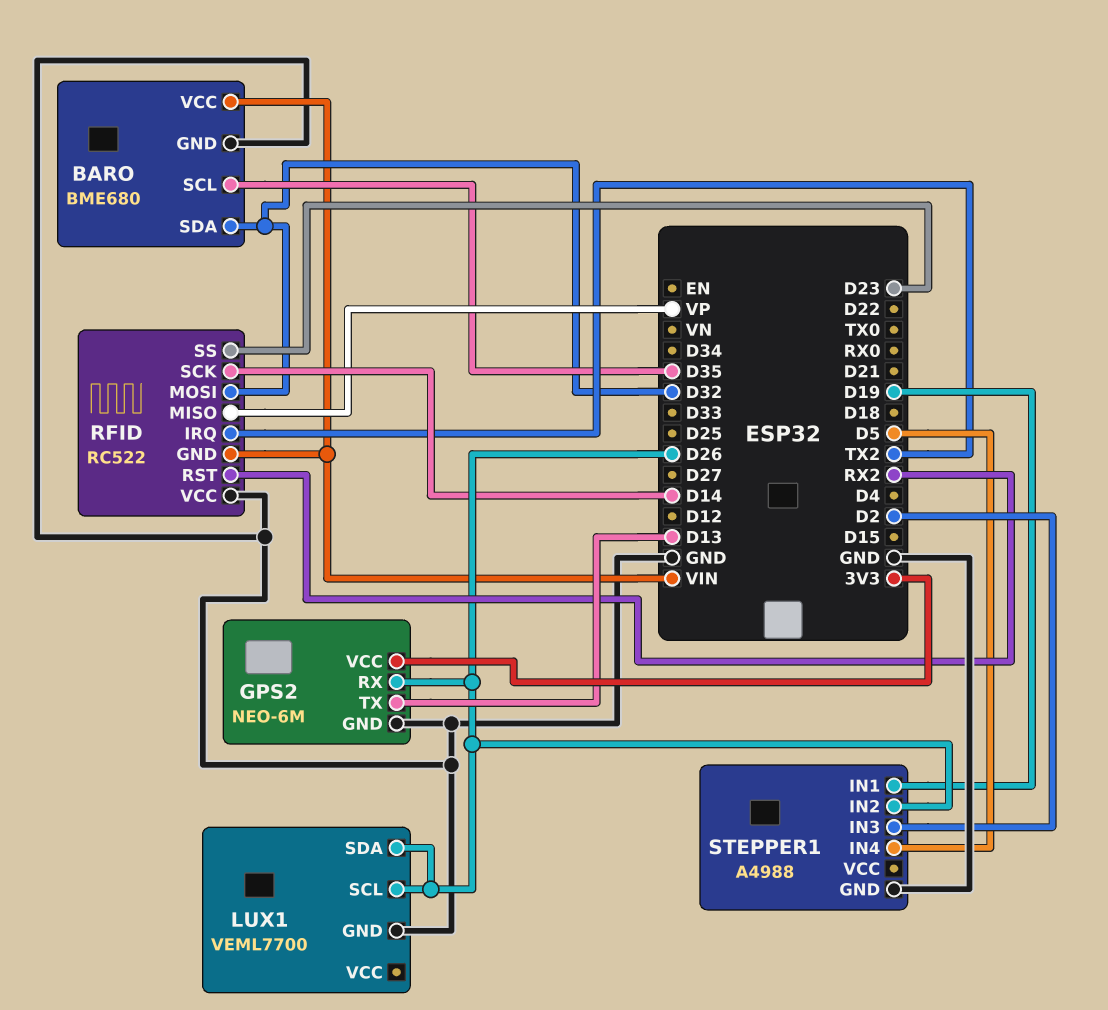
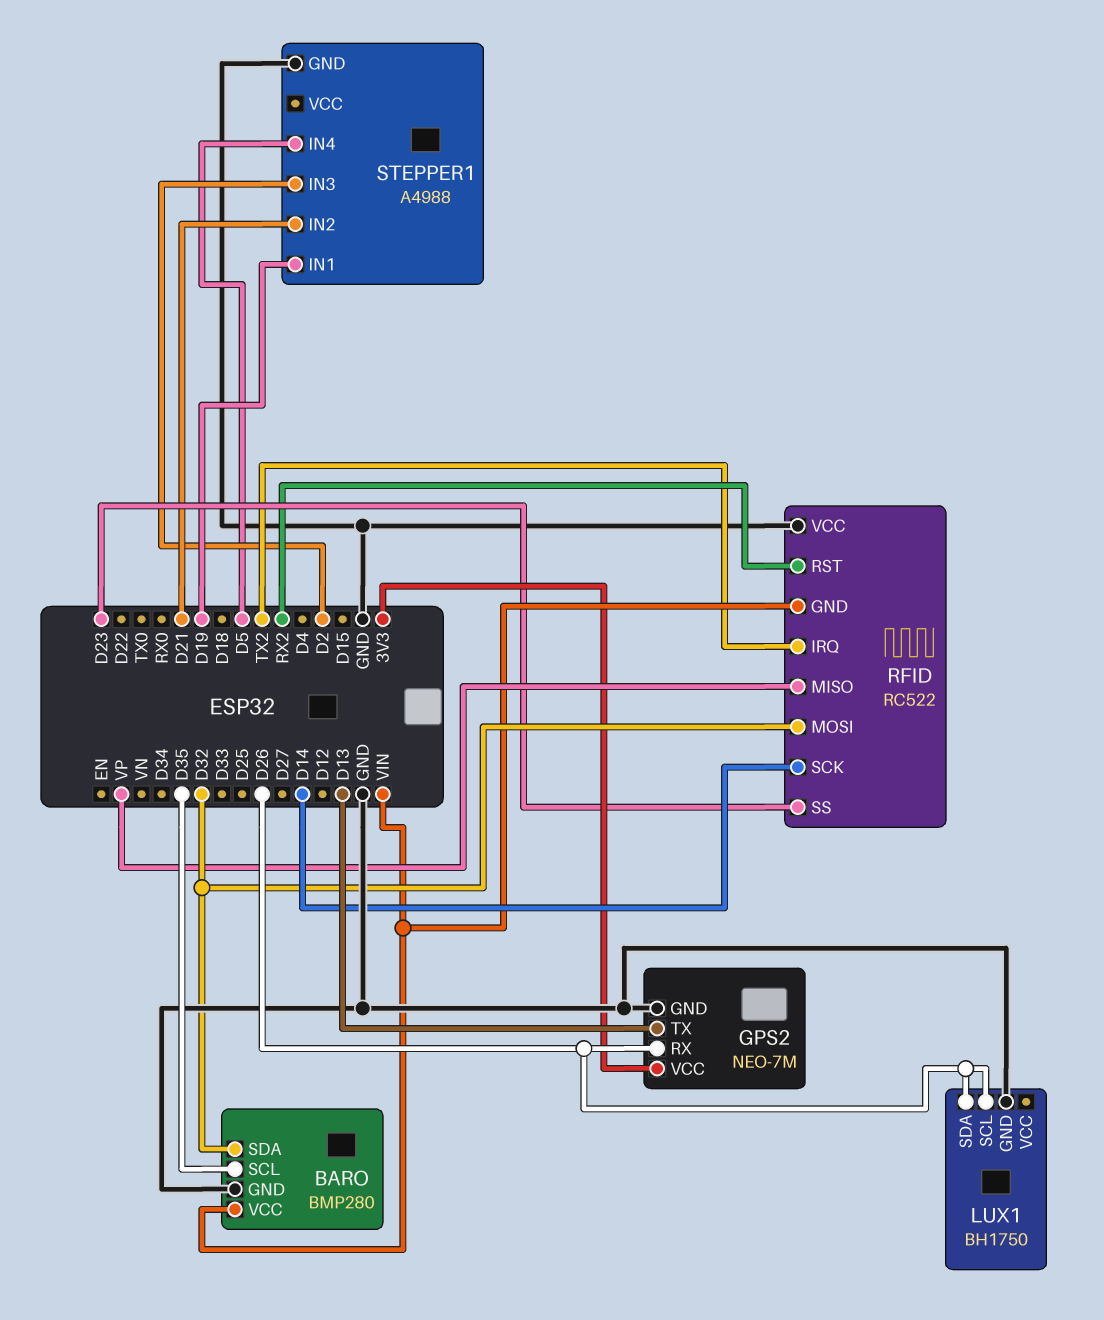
BARO: BME680 -> BMP280
GPS2: NEO-6M -> NEO-7M
LUX1: VEML7700 -> BH1750
STEPPER1 pin IN2: D26 -> D21

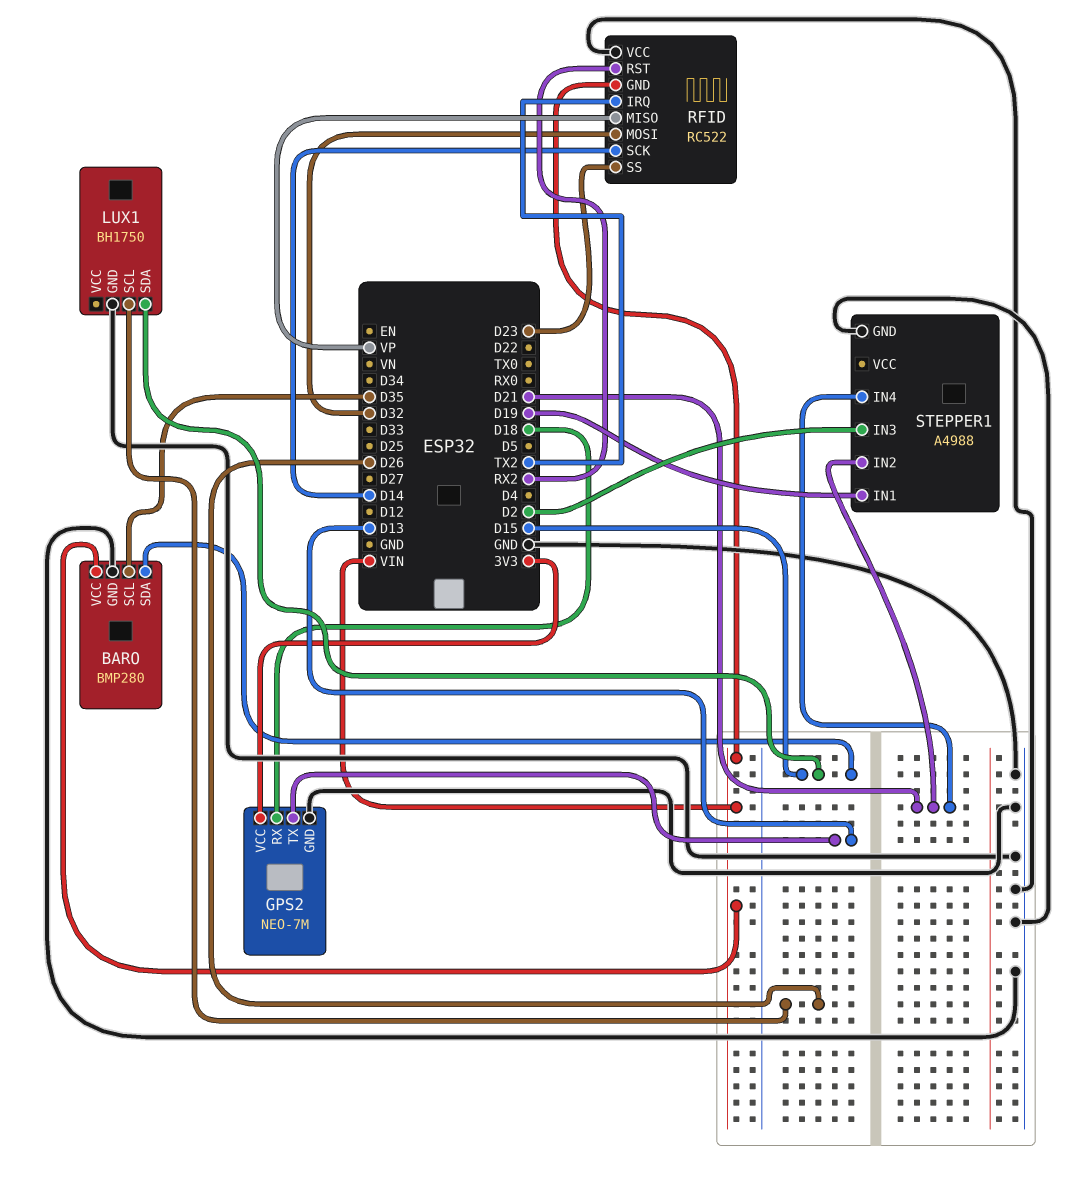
BARO pin SDA: D32 -> D15
GPS2 pin RX: D26 -> D18
LUX1 pin SDA: D26 -> D15
STEPPER1 pin IN4: D5 -> D21

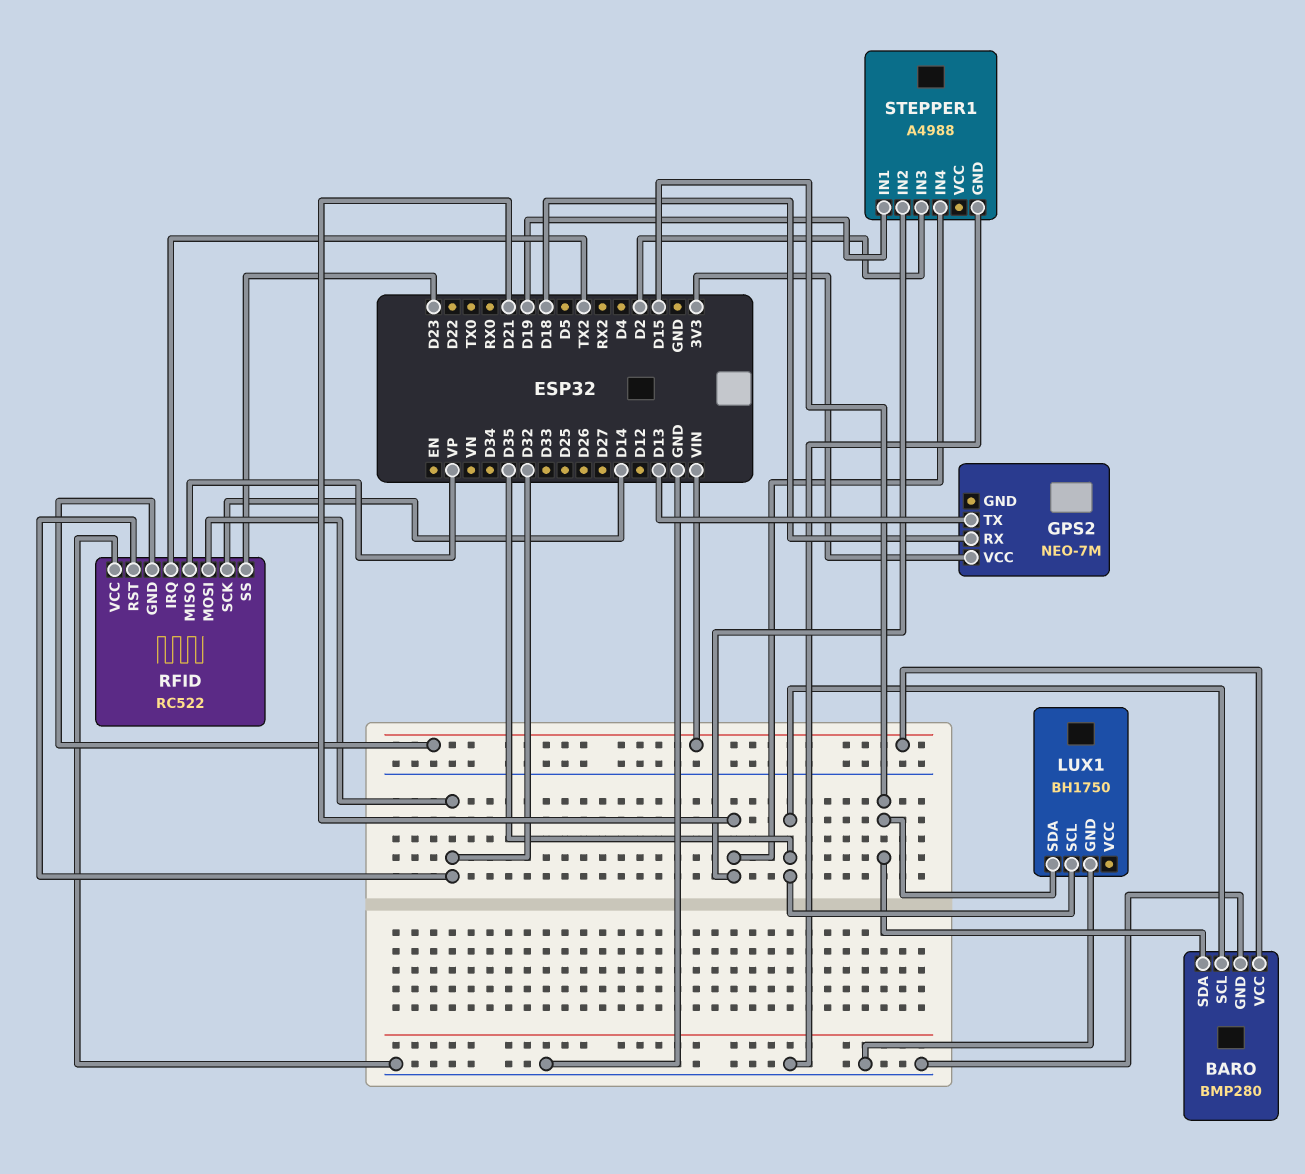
GPS2 pin GND: GND -> none
LUX1 pin SCL: D26 -> D35
RFID pin RST: RX2 -> D32

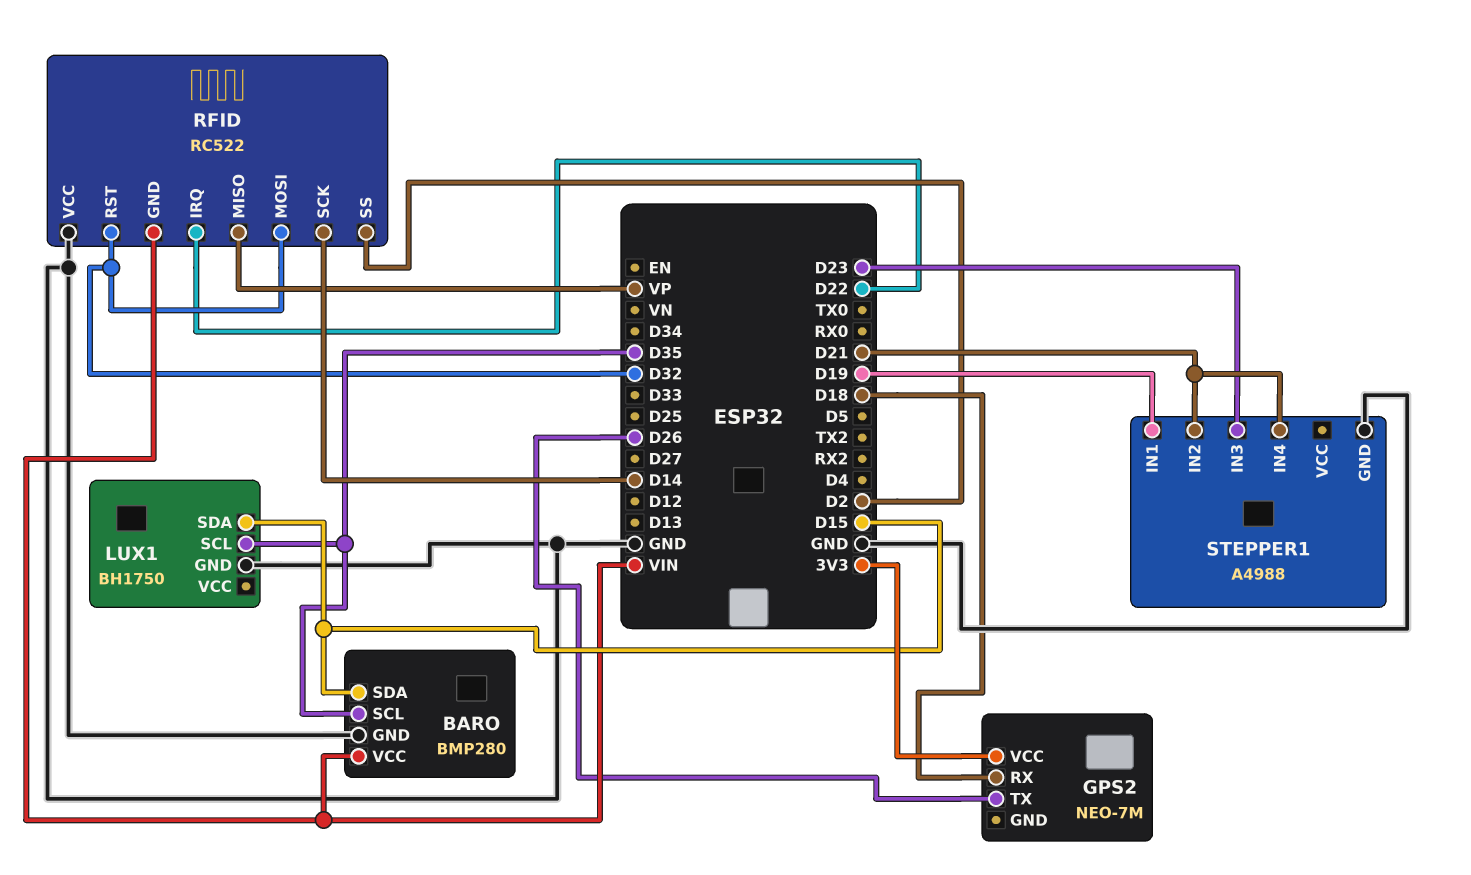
GPS2 pin TX: D13 -> D26
RFID pin IRQ: TX2 -> D22
RFID pin SS: D23 -> D2
STEPPER1 pin IN3: D2 -> D23

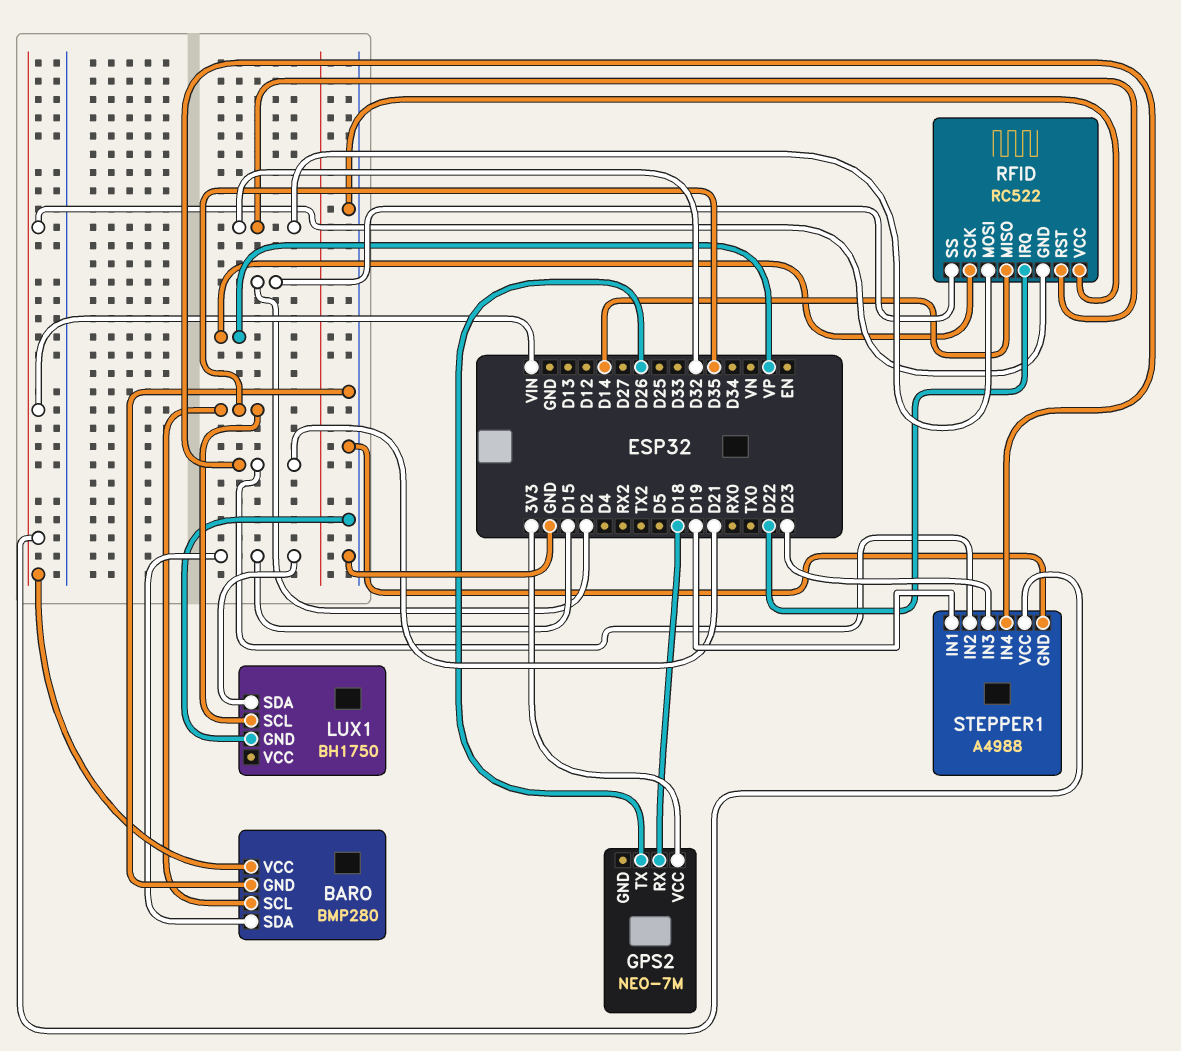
RFID pin MISO: VP -> D14
RFID pin SCK: D14 -> VP
STEPPER1 pin VCC: none -> VIN

